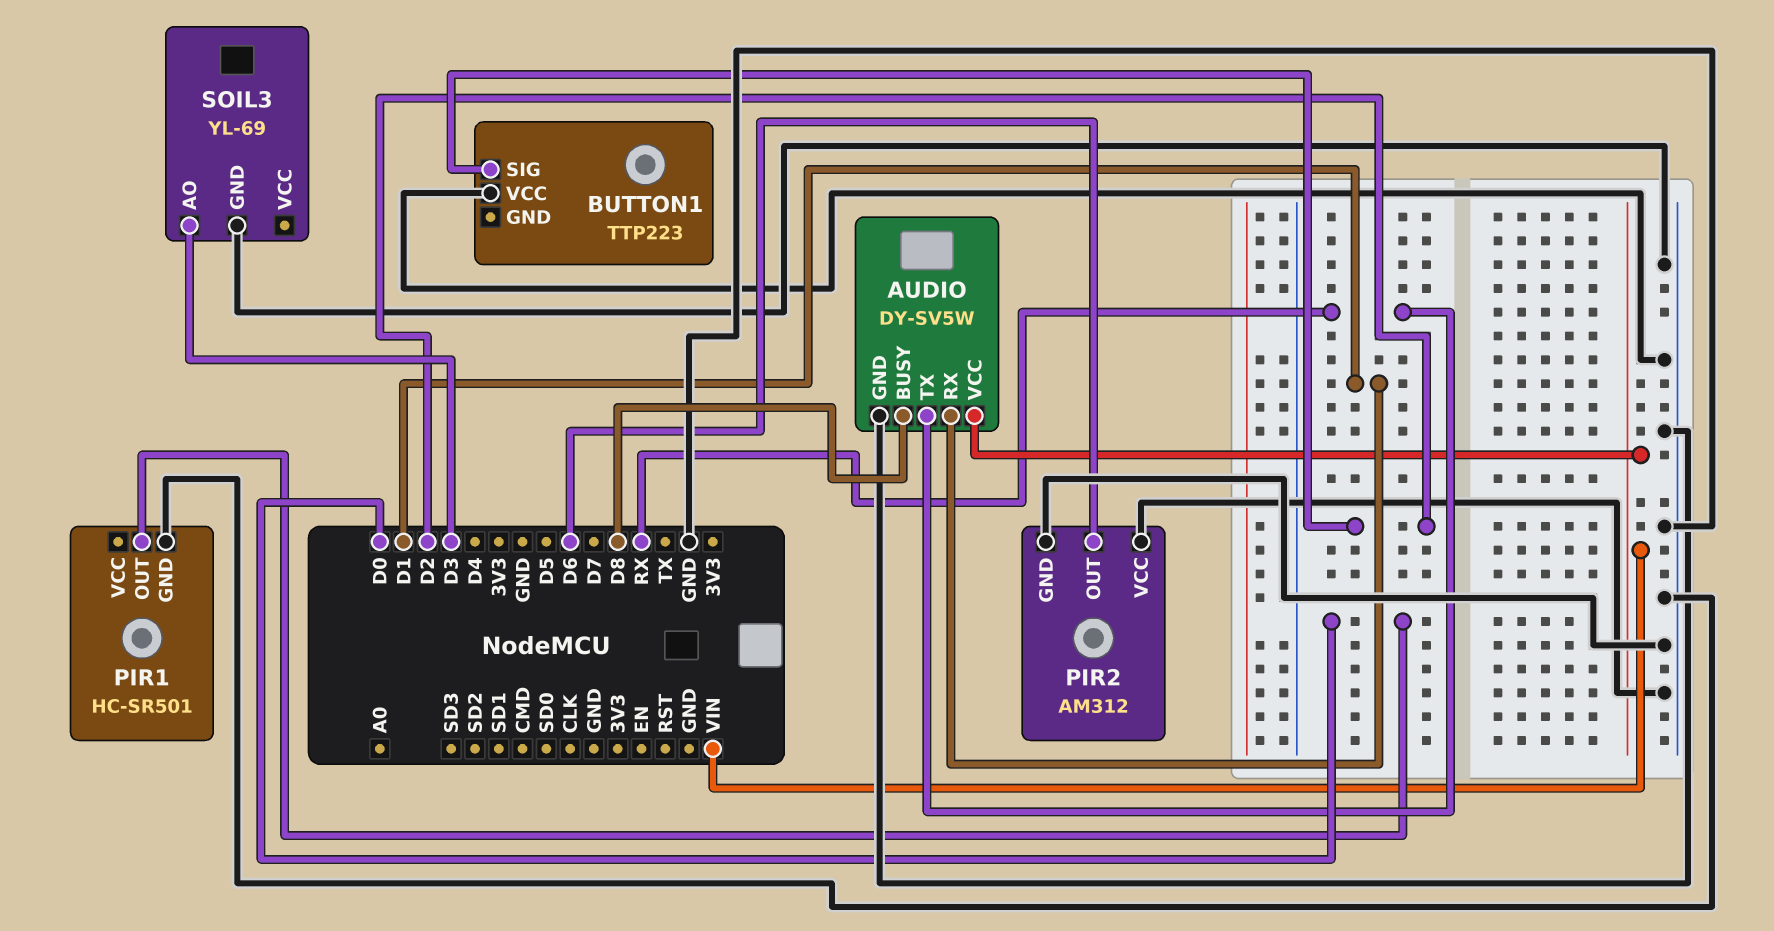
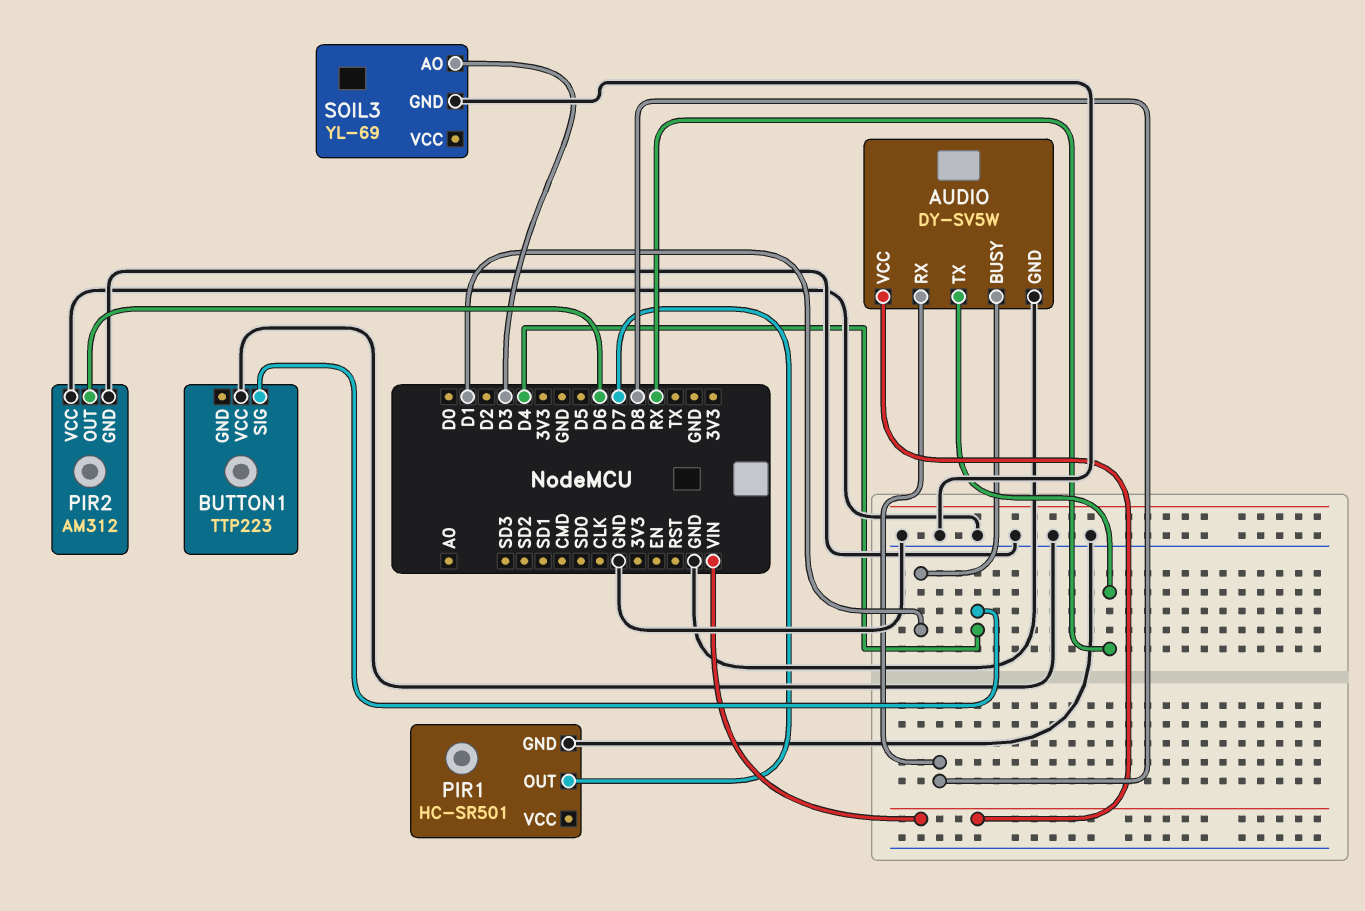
AUDIO pin BUSY: D8 -> D1
AUDIO pin RX: D1 -> D8
BUTTON1 pin SIG: D2 -> D4
PIR1 pin OUT: D0 -> D7

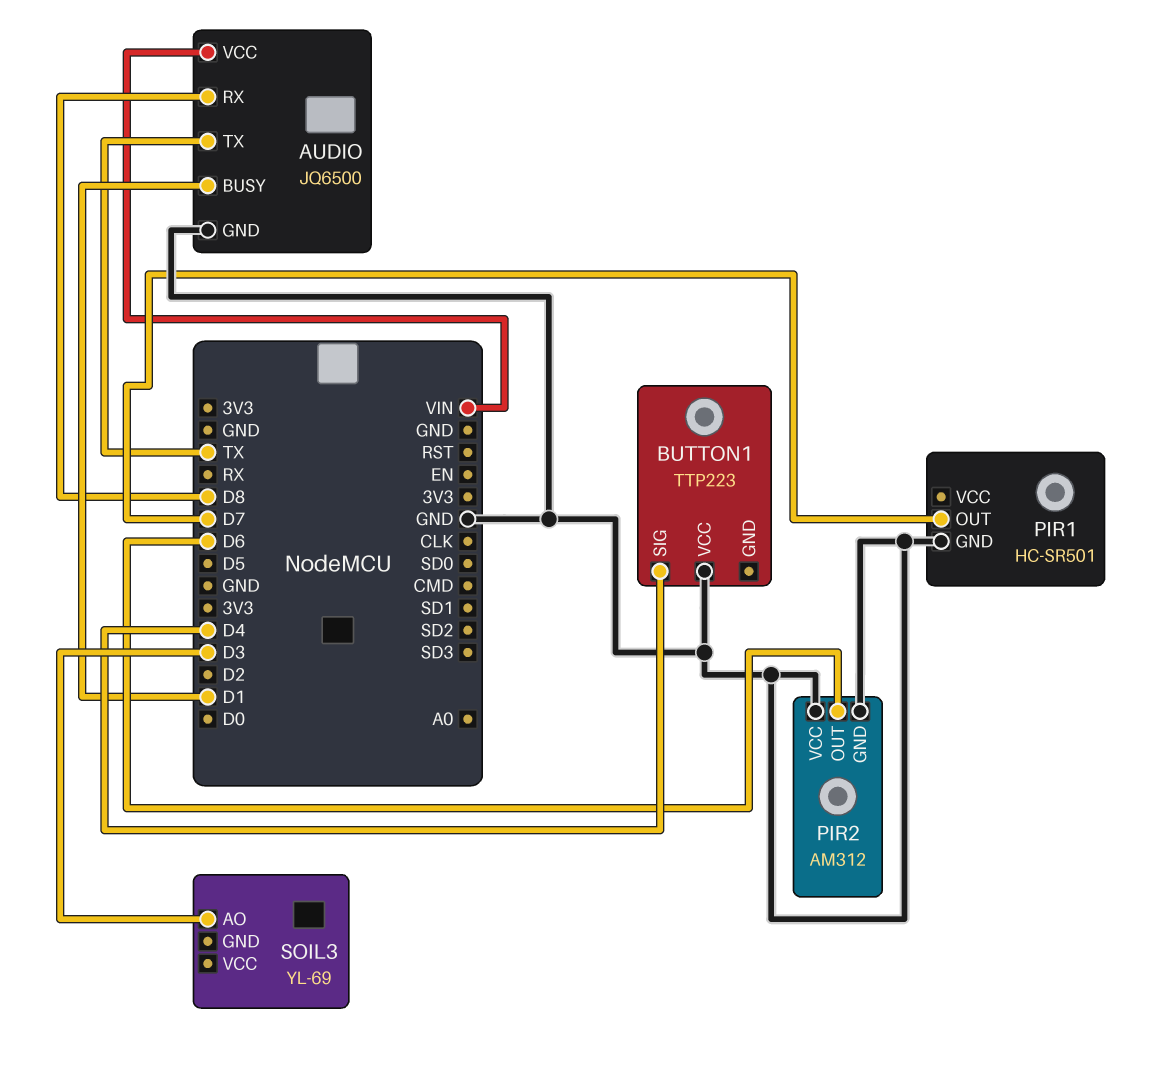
AUDIO: DY-SV5W -> JQ6500
AUDIO pin TX: RX -> TX
SOIL3 pin GND: GND -> none

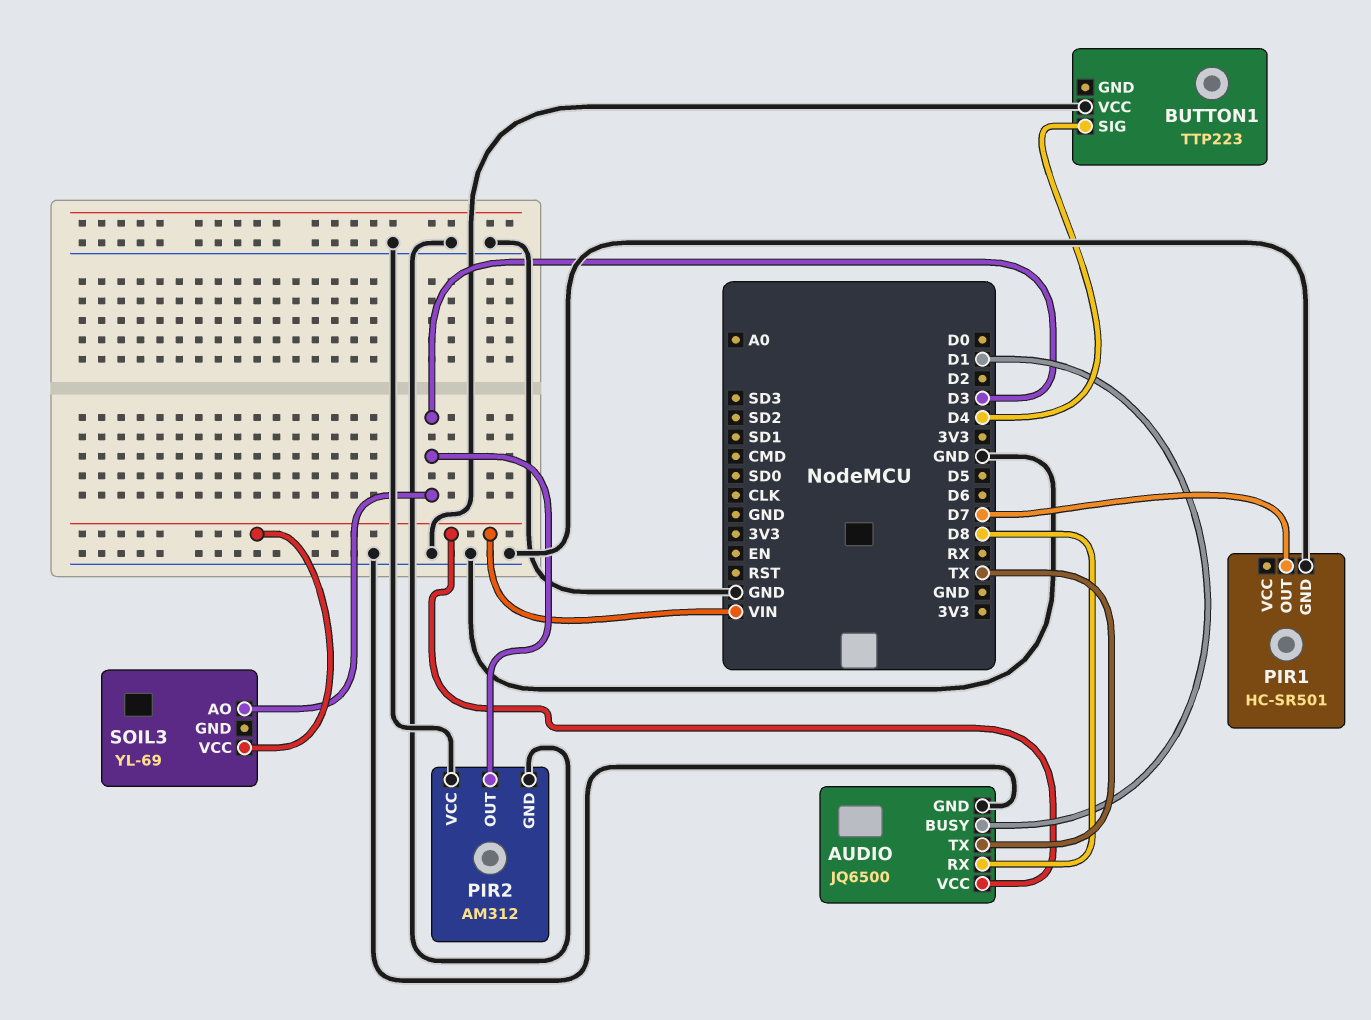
PIR2 pin OUT: D6 -> D3
SOIL3 pin VCC: none -> VIN

